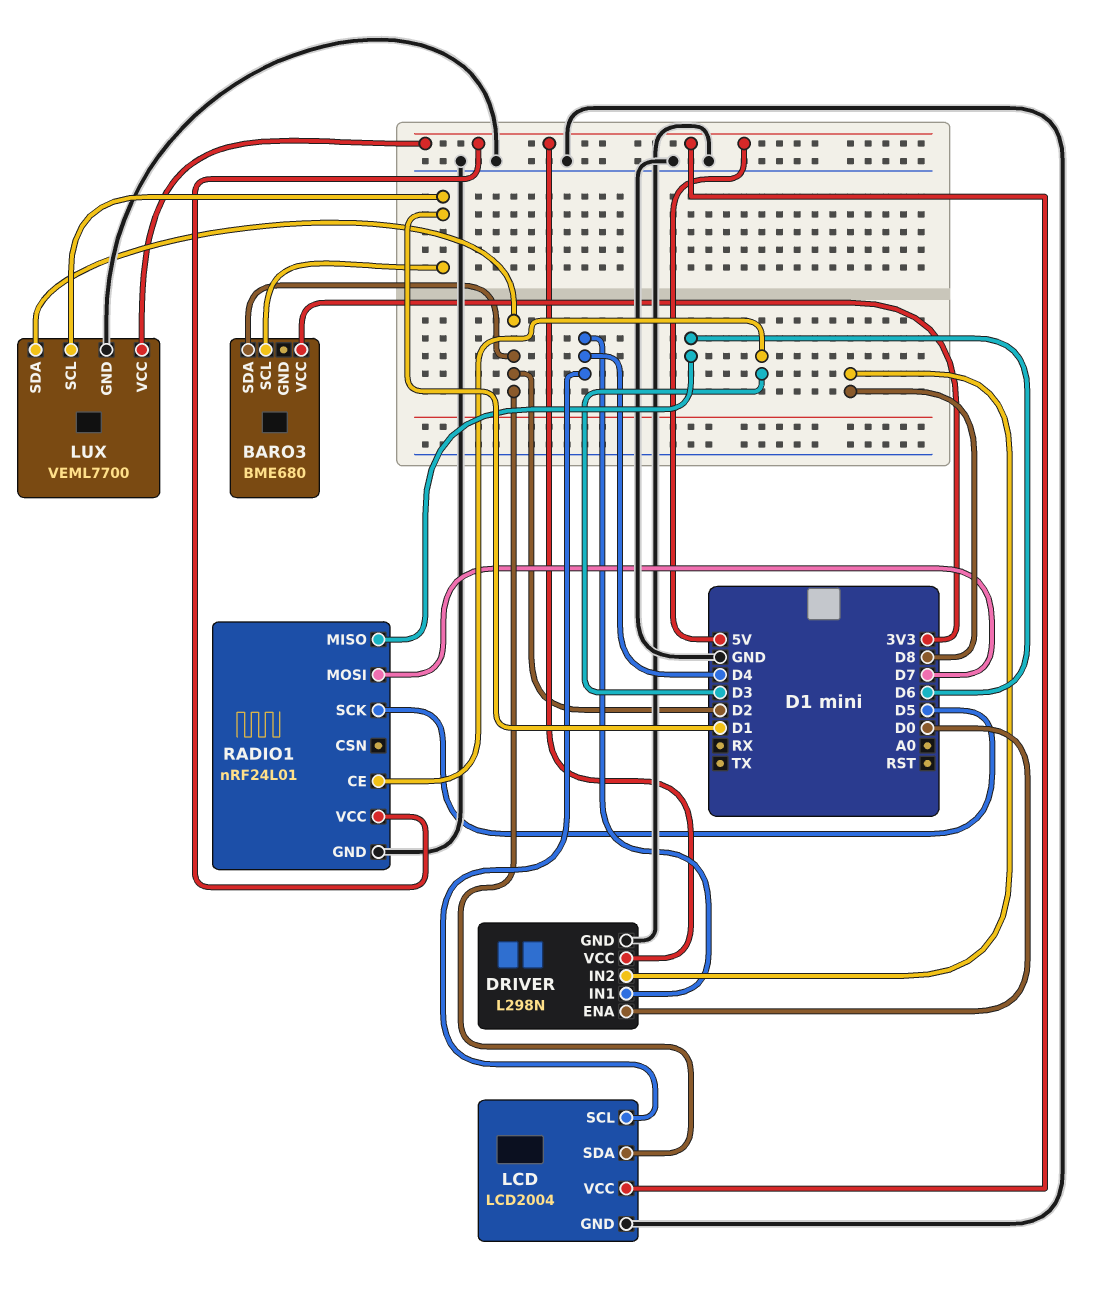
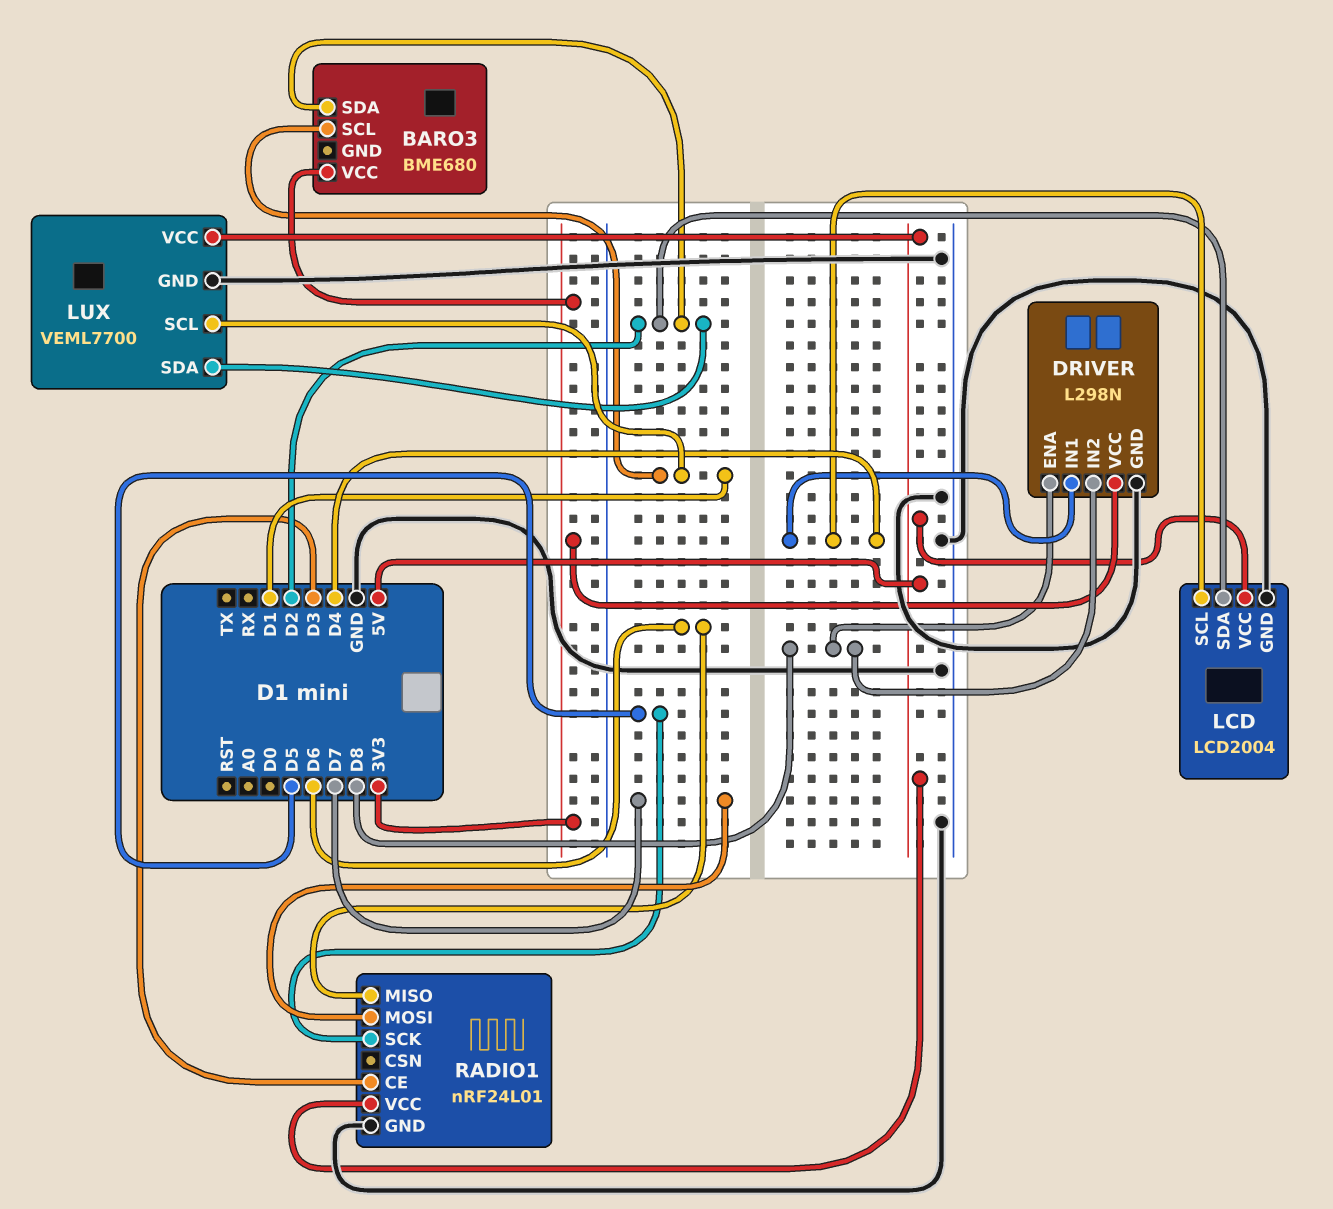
DRIVER pin ENA: D0 -> D8
DRIVER pin VCC: 5V -> 3V3

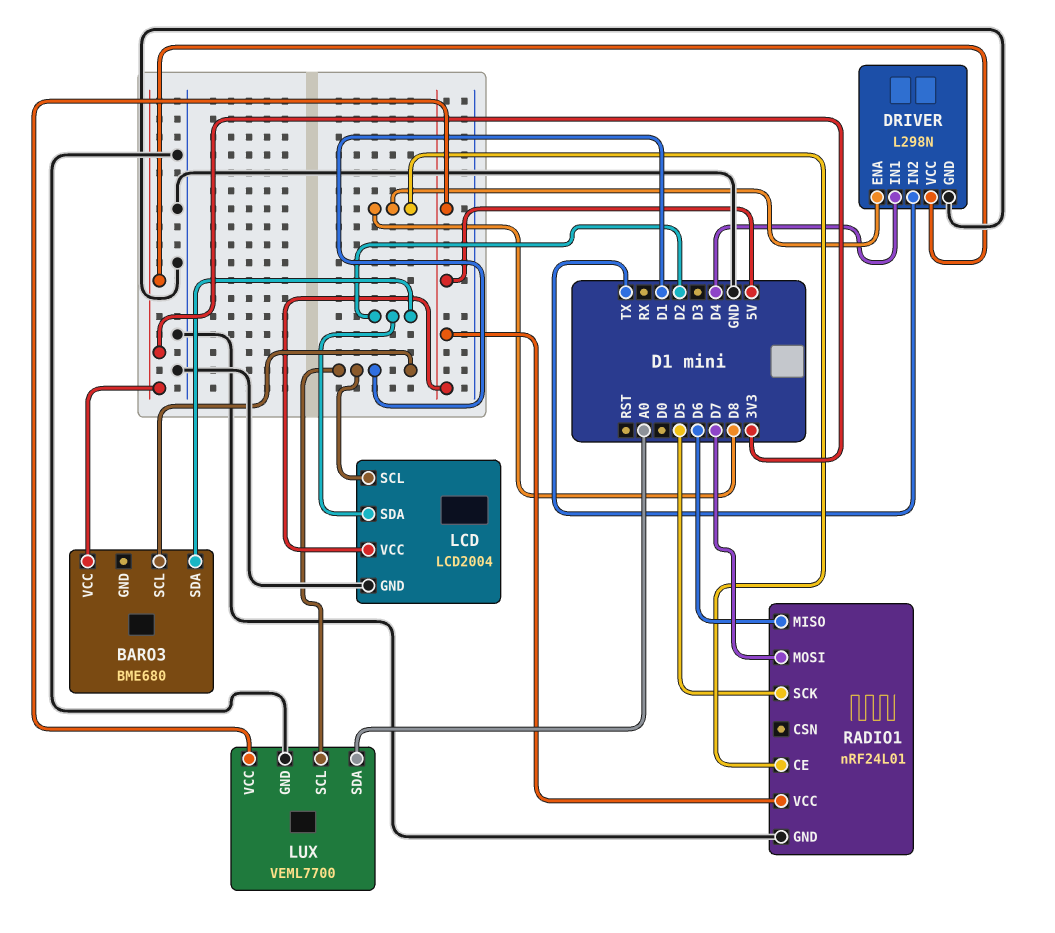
DRIVER pin IN2: D8 -> TX
LCD pin SCL: D4 -> D1
LUX pin SDA: D2 -> A0
RADIO1 pin CE: D3 -> D8

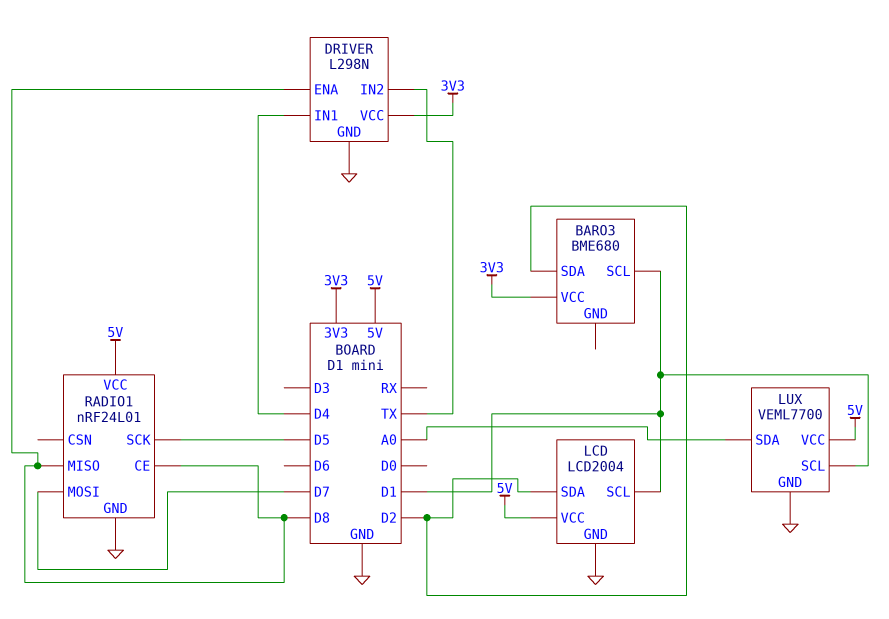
RADIO1 pin MISO: D6 -> D8

